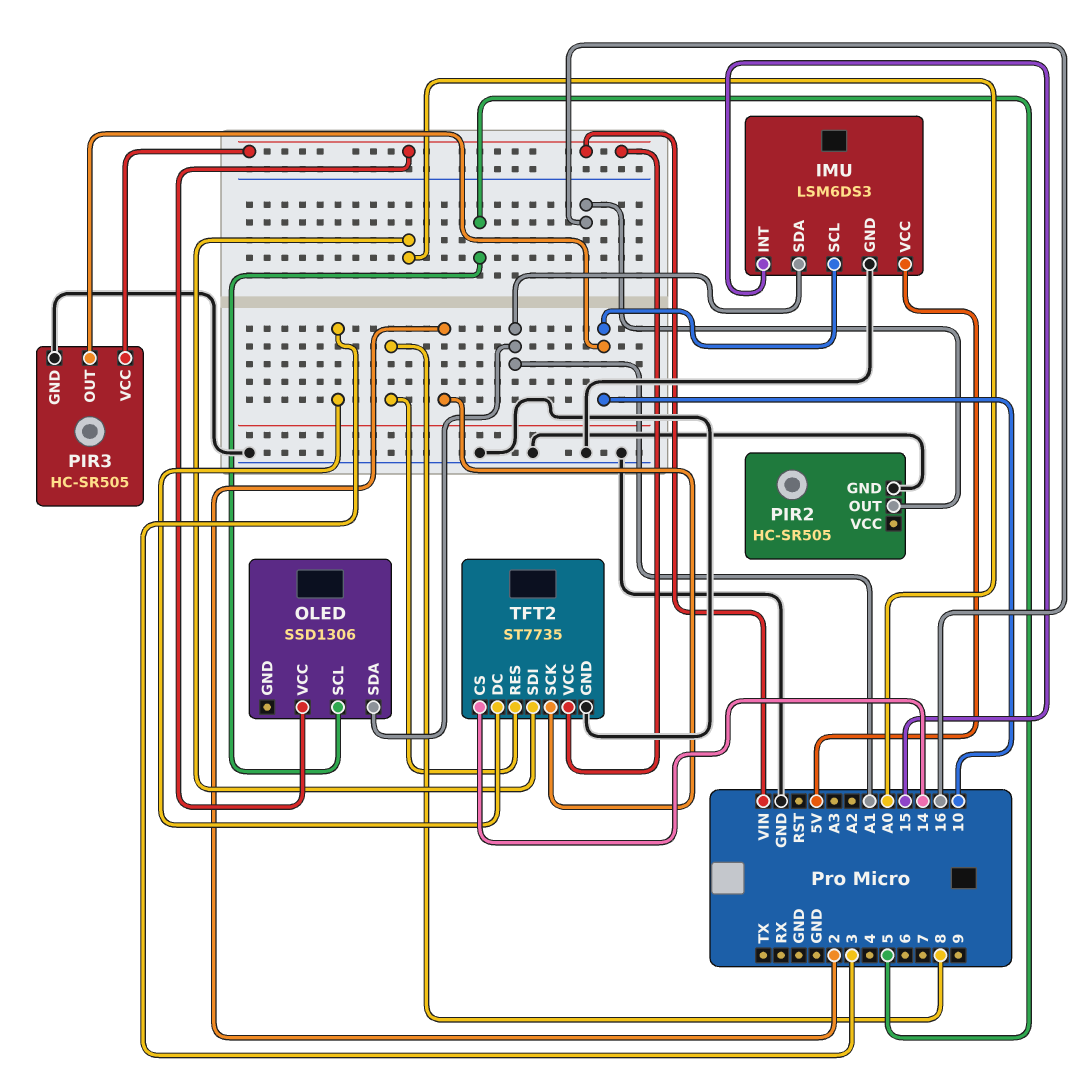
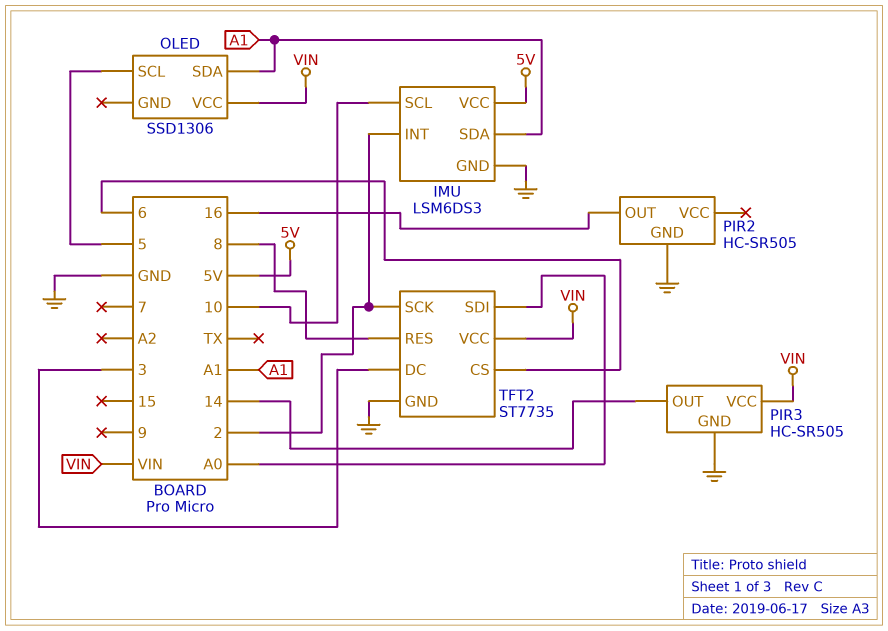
IMU pin INT: 15 -> 2
PIR3 pin OUT: 10 -> 14
TFT2 pin CS: 14 -> 6

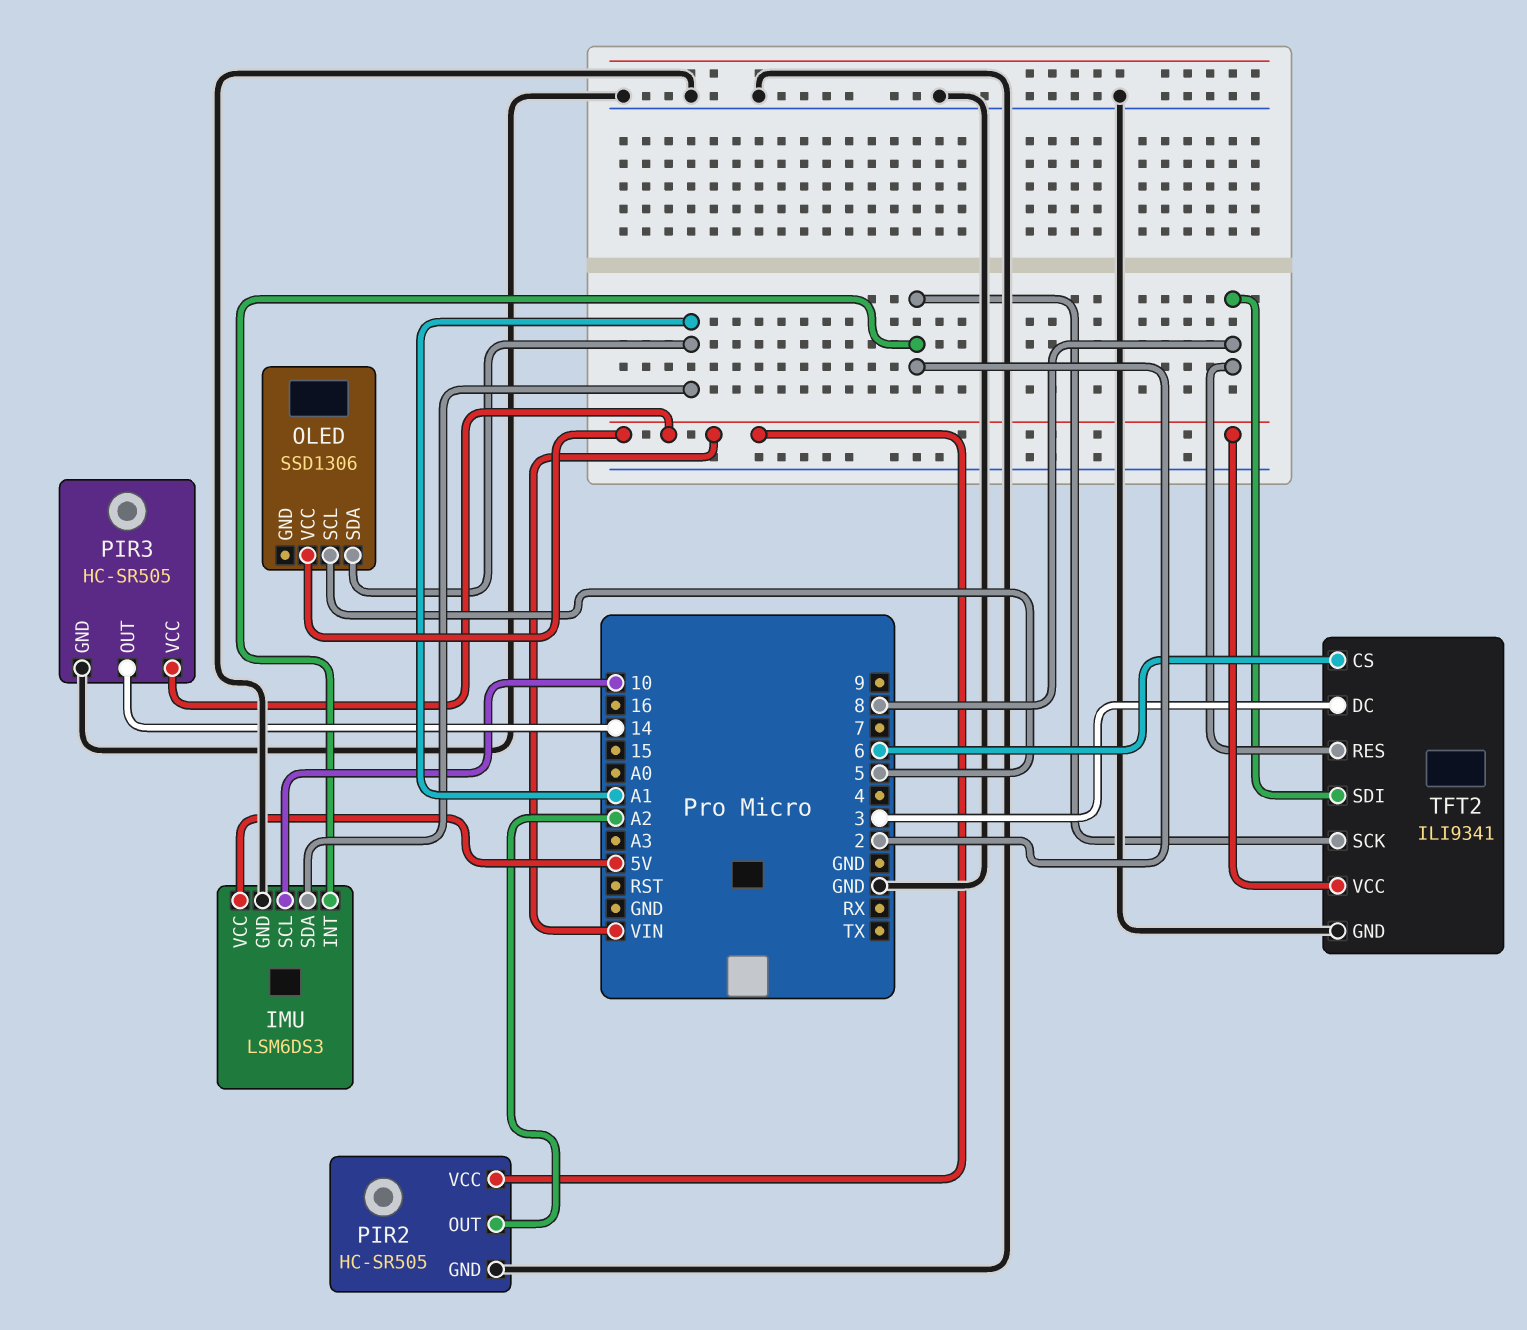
PIR2 pin OUT: 16 -> A2
PIR2 pin VCC: none -> VIN
TFT2: ST7735 -> ILI9341
TFT2 pin SDI: A0 -> 8

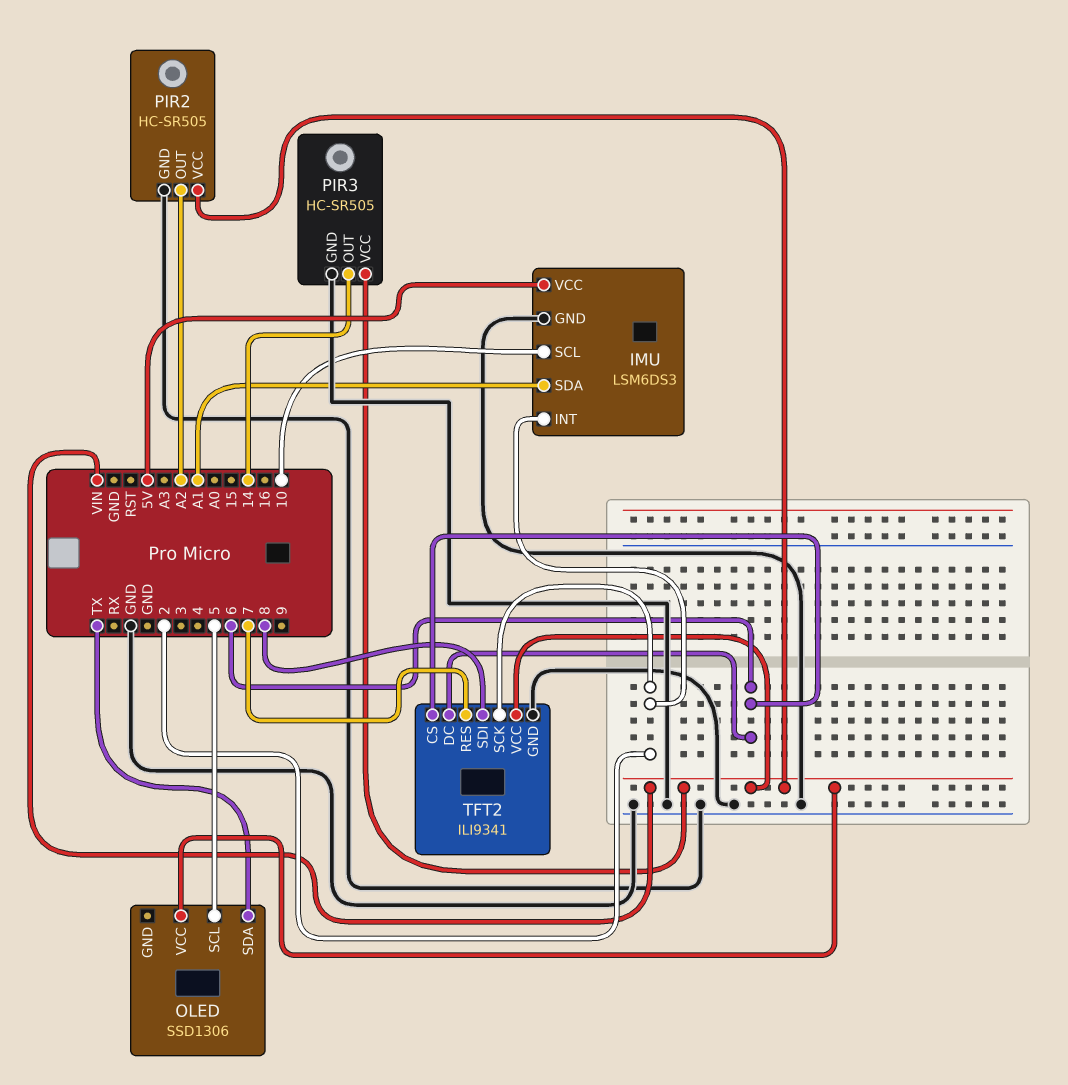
OLED pin SDA: A1 -> TX
TFT2 pin DC: 3 -> 6
TFT2 pin RES: 8 -> 7

